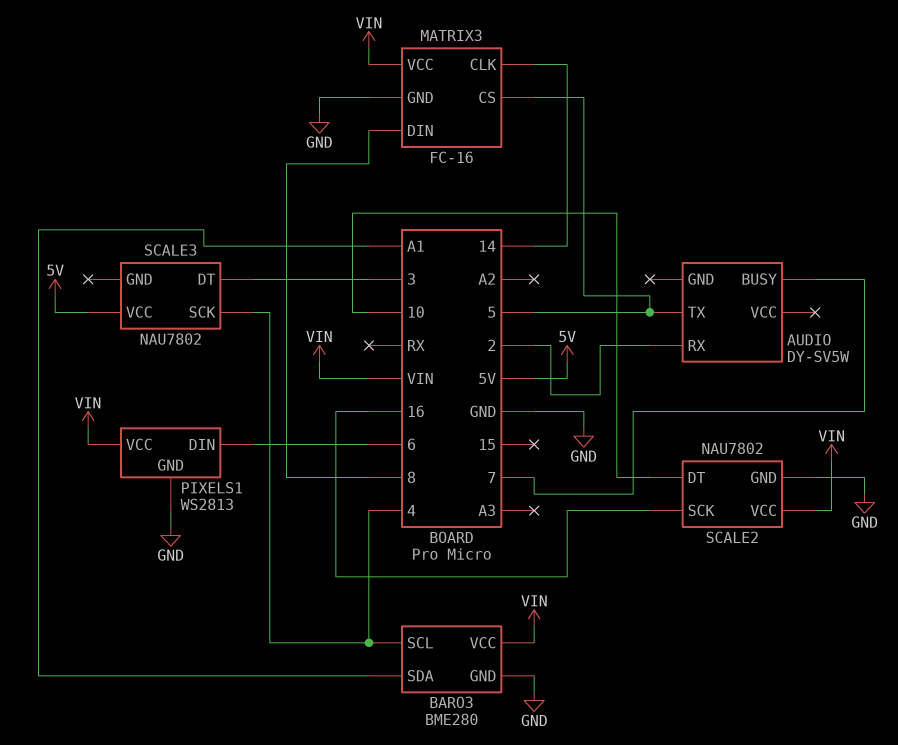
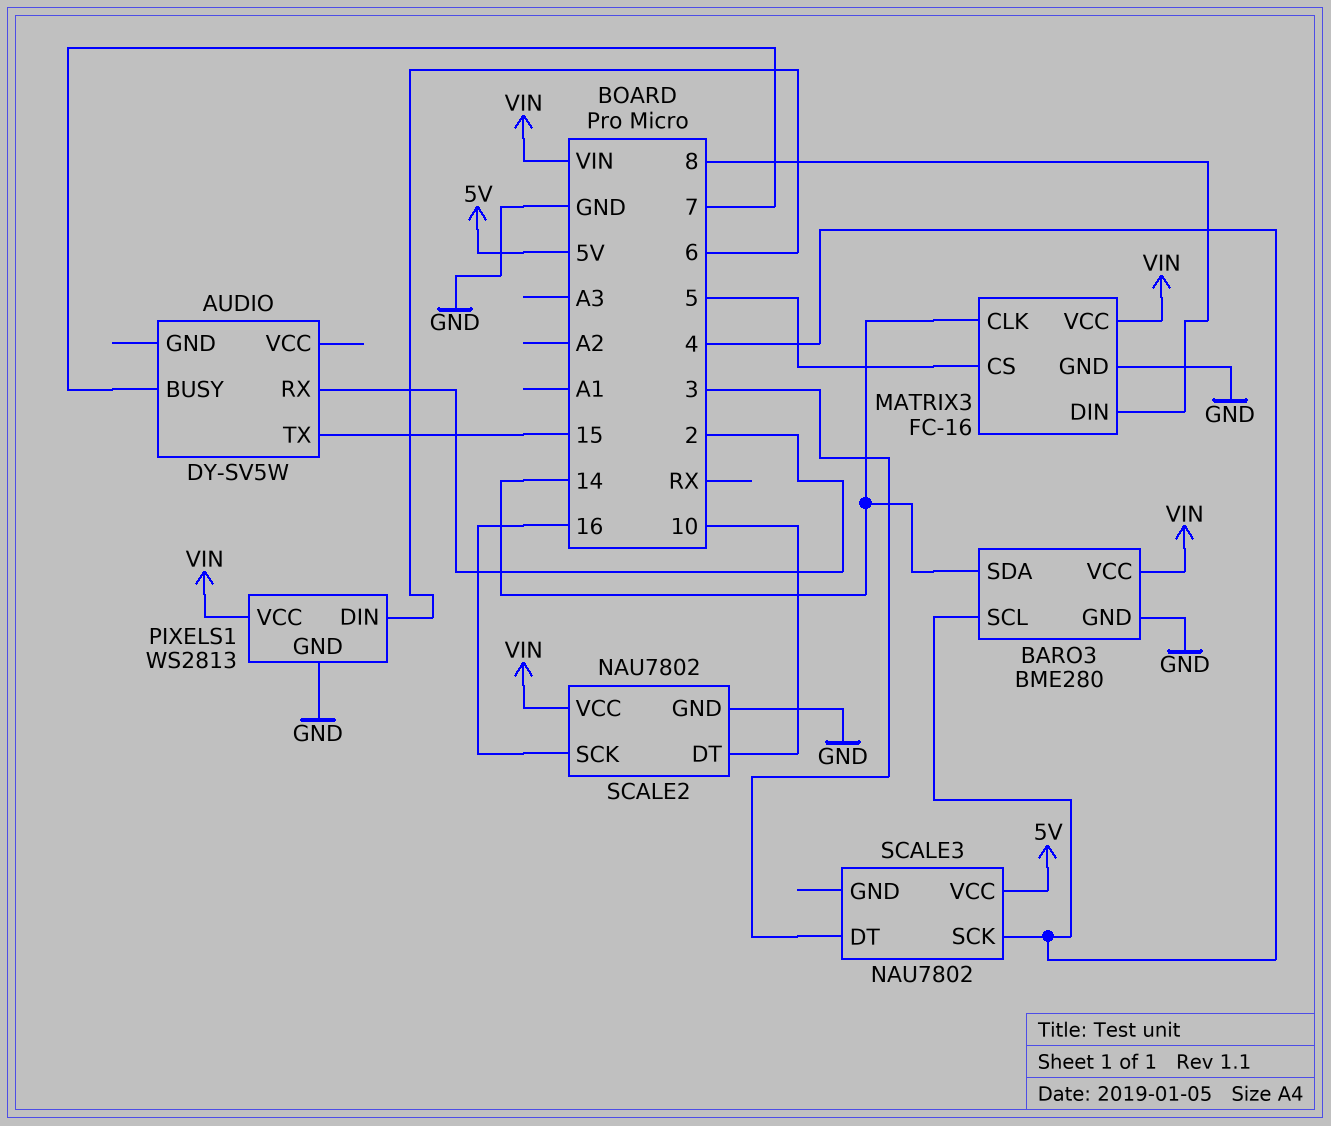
AUDIO pin TX: 5 -> 15
BARO3 pin SDA: A1 -> 14

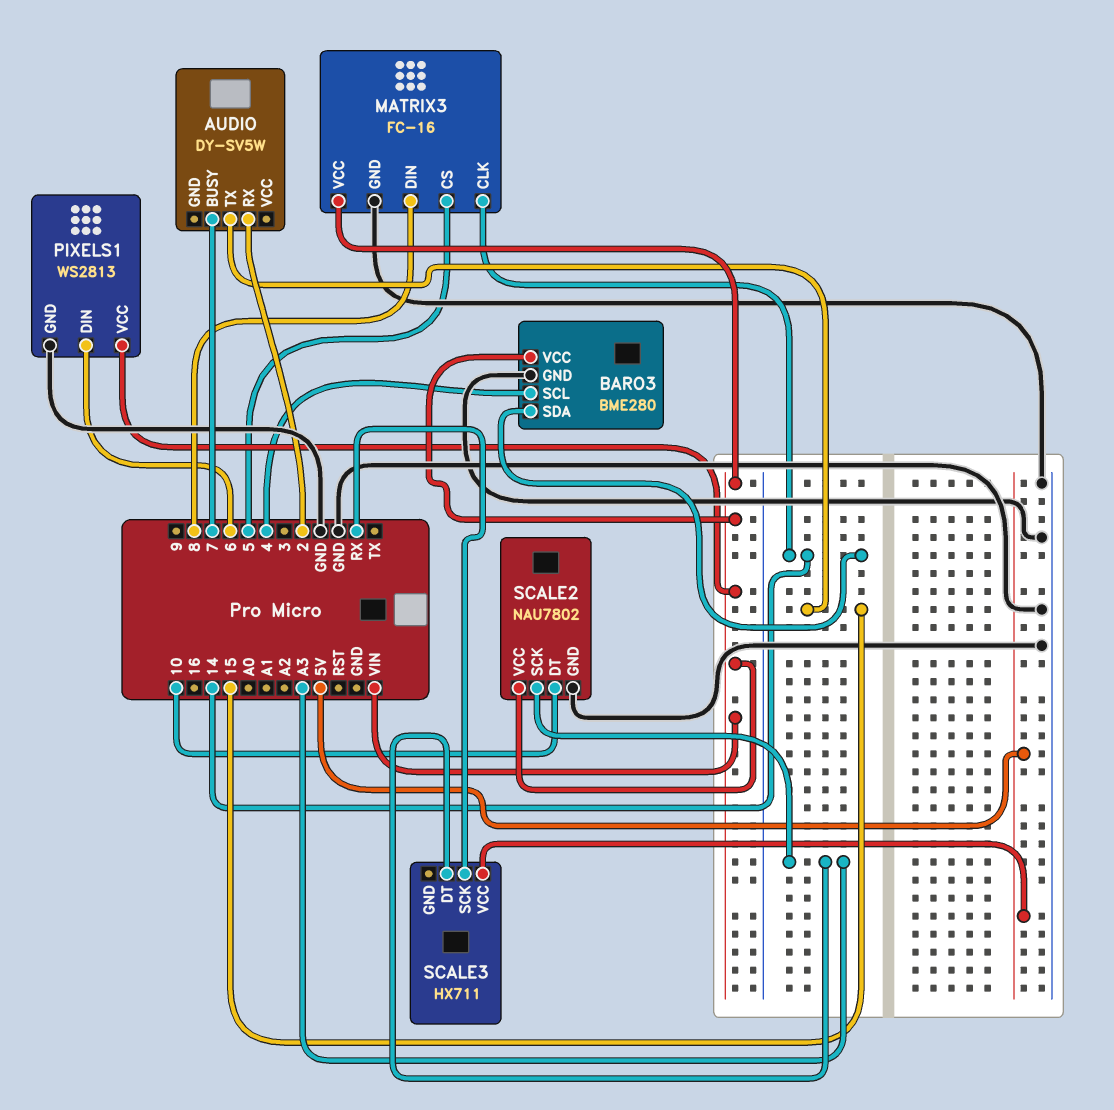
SCALE2 pin SCK: 16 -> A3
SCALE3: NAU7802 -> HX711
SCALE3 pin DT: 3 -> A3
SCALE3 pin SCK: 4 -> RX

